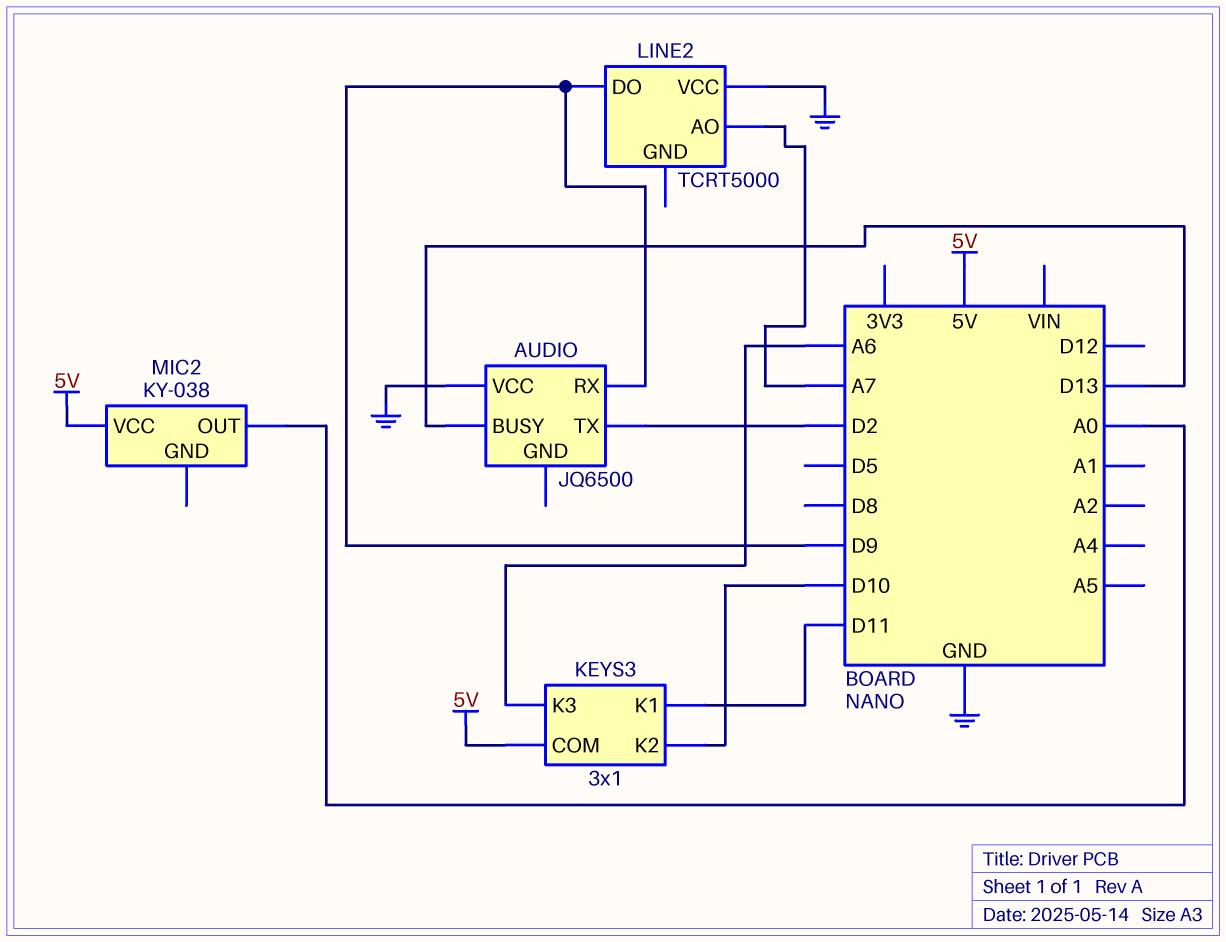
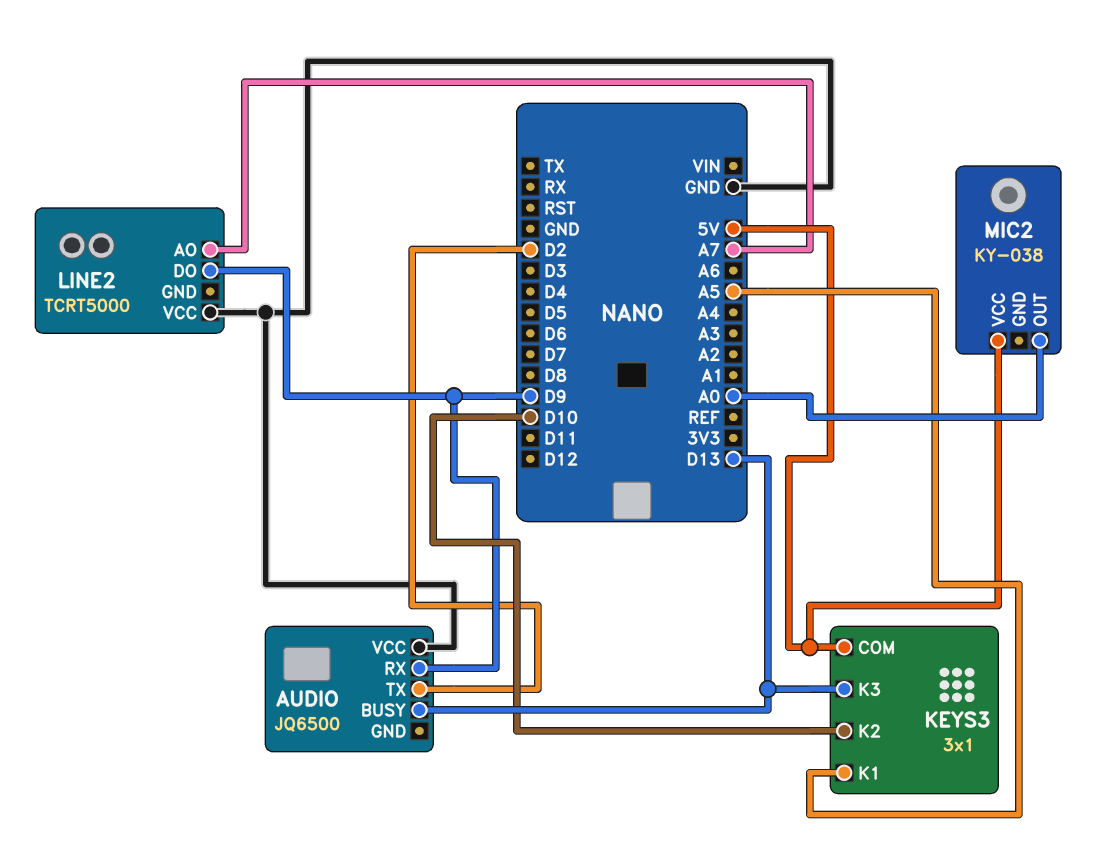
KEYS3 pin K1: D11 -> A5
KEYS3 pin K3: A6 -> D13

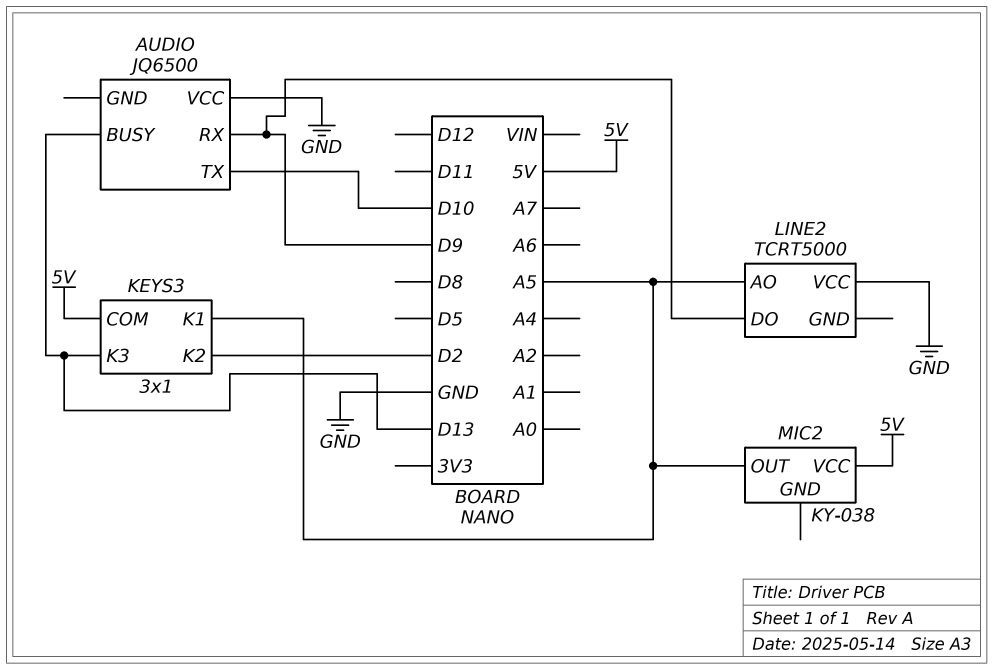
AUDIO pin TX: D2 -> D10
KEYS3 pin K2: D10 -> D2
LINE2 pin AO: A7 -> A5
MIC2 pin OUT: A0 -> A5

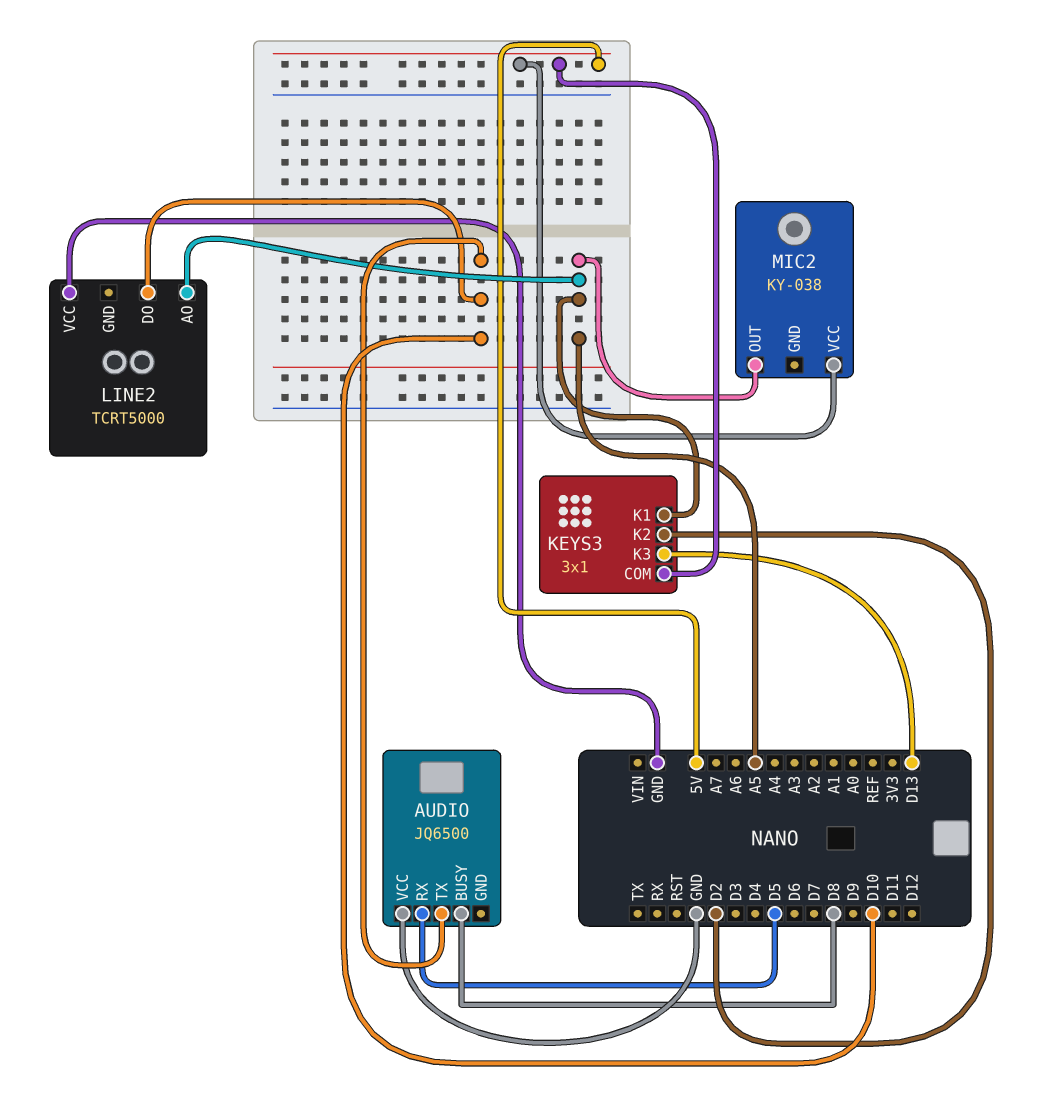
AUDIO pin BUSY: D13 -> D8
AUDIO pin RX: D9 -> D5
LINE2 pin DO: D9 -> D10

